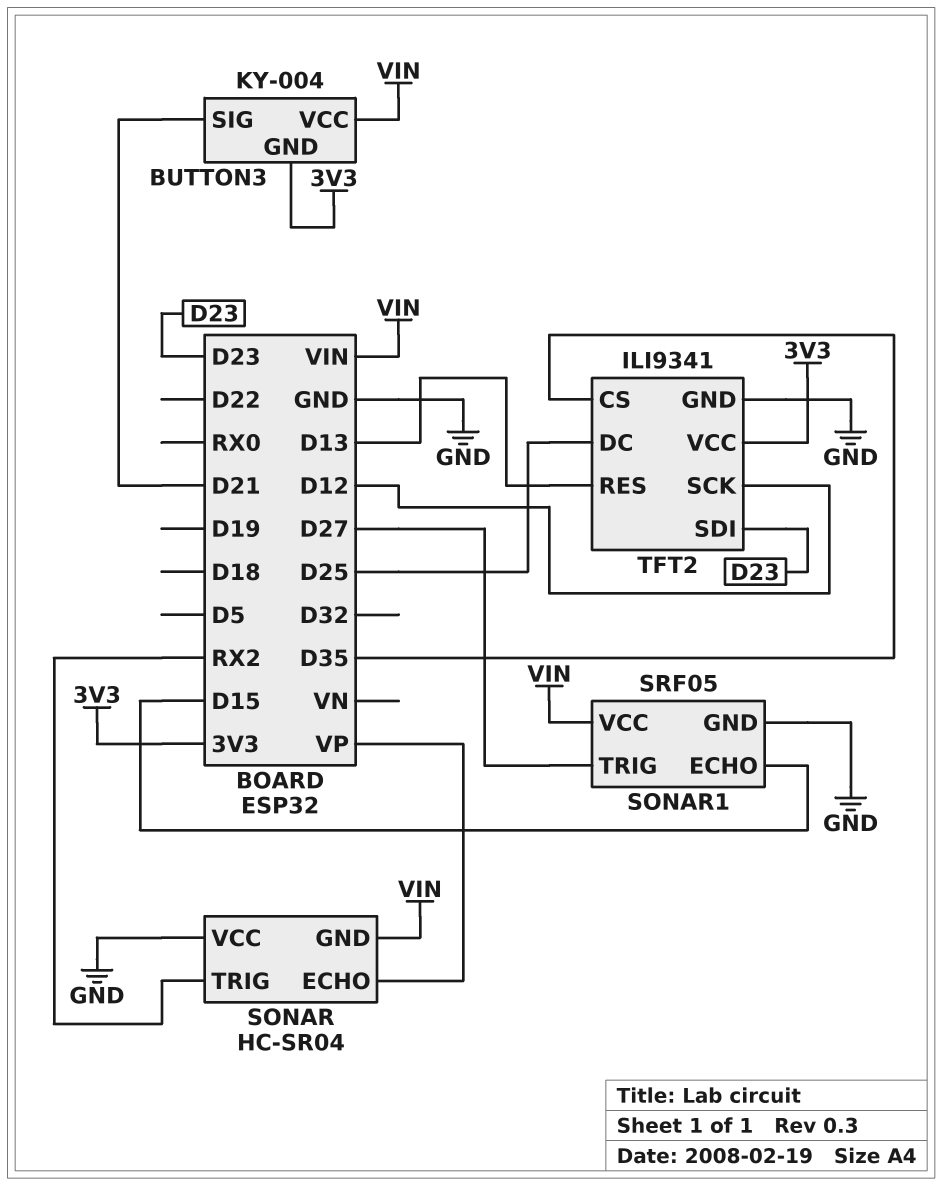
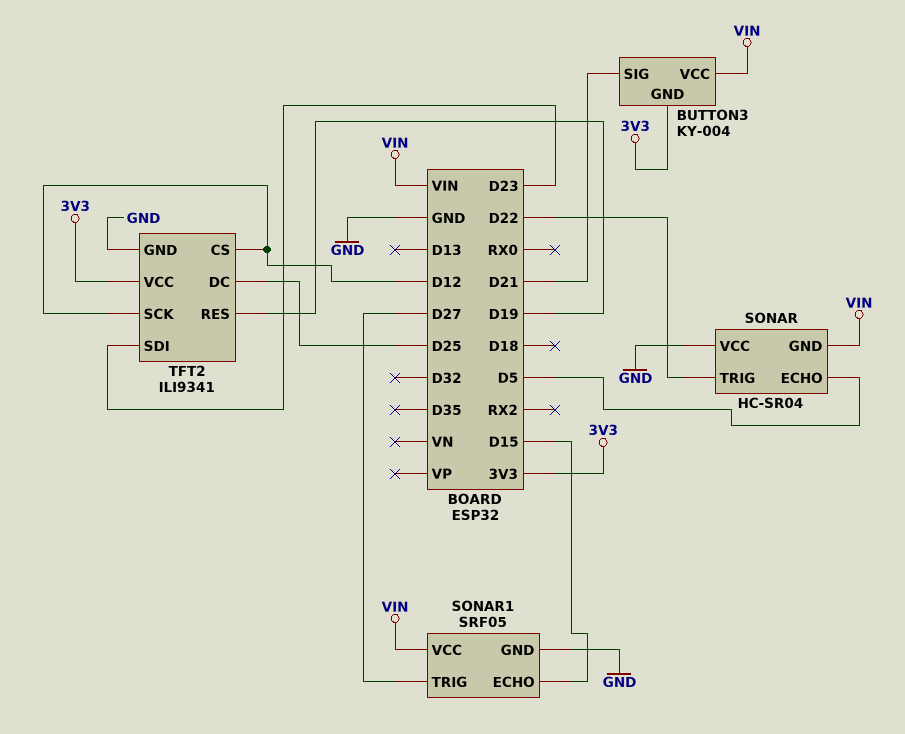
SONAR pin ECHO: VP -> D5
SONAR pin TRIG: RX2 -> D22
TFT2 pin CS: D35 -> D12
TFT2 pin RES: D13 -> D19

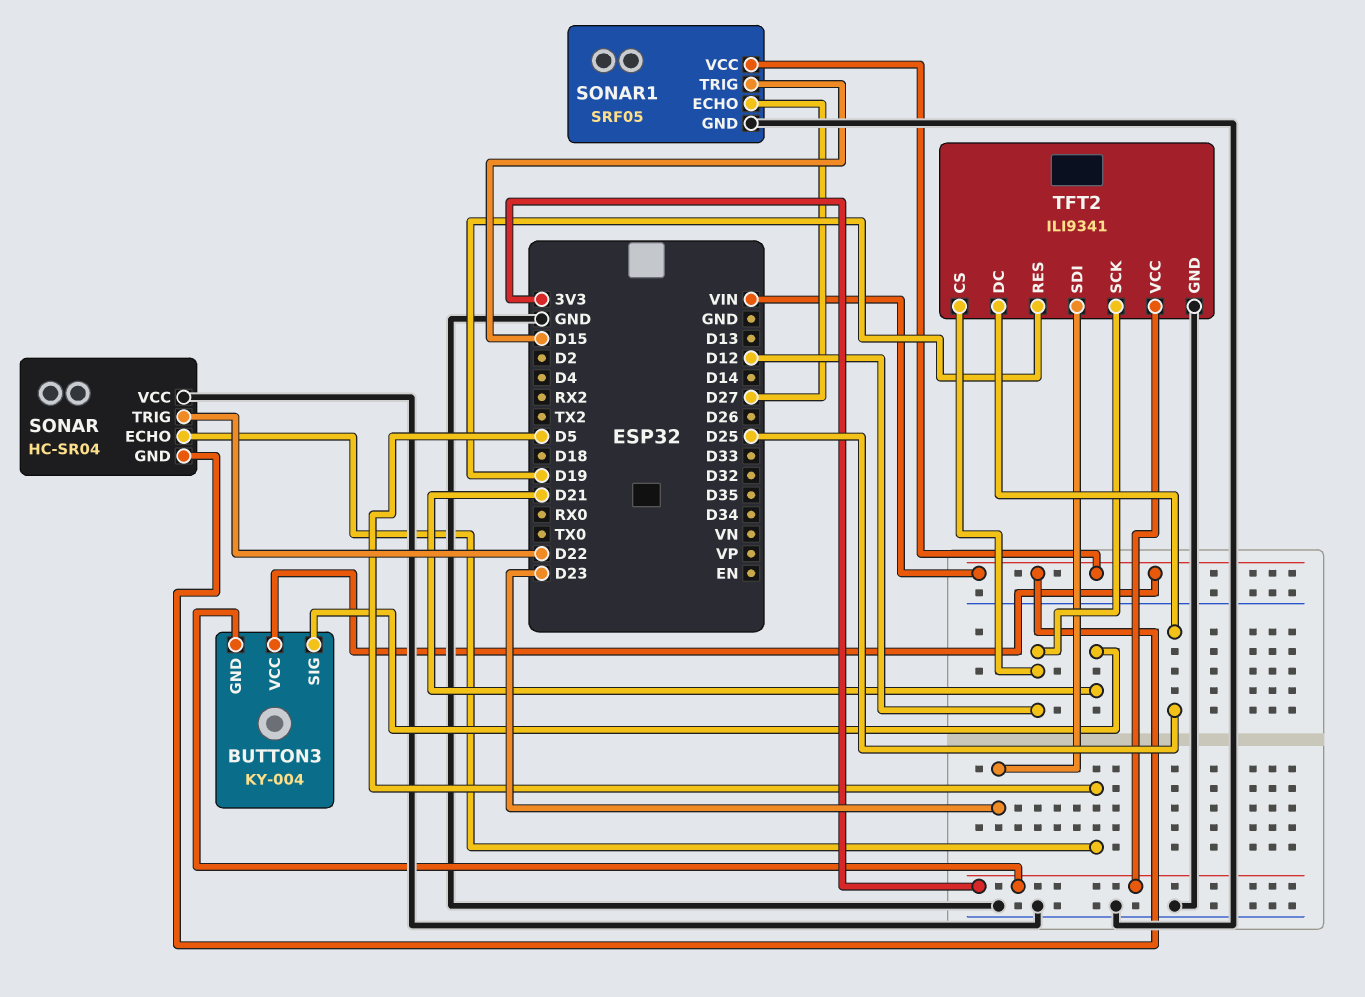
SONAR1 pin ECHO: D15 -> D27
SONAR1 pin TRIG: D27 -> D15

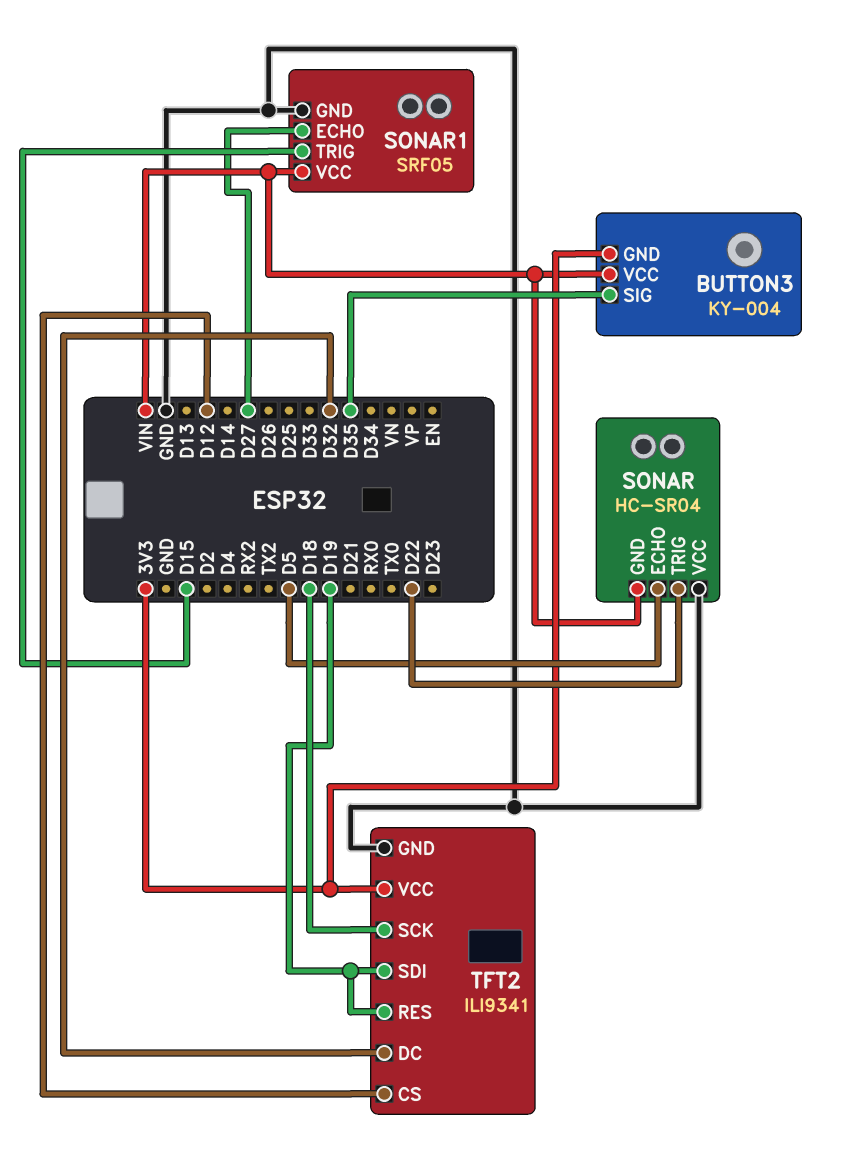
BUTTON3 pin SIG: D21 -> D35
TFT2 pin DC: D25 -> D32
TFT2 pin SCK: D12 -> D18
TFT2 pin SDI: D23 -> D19

